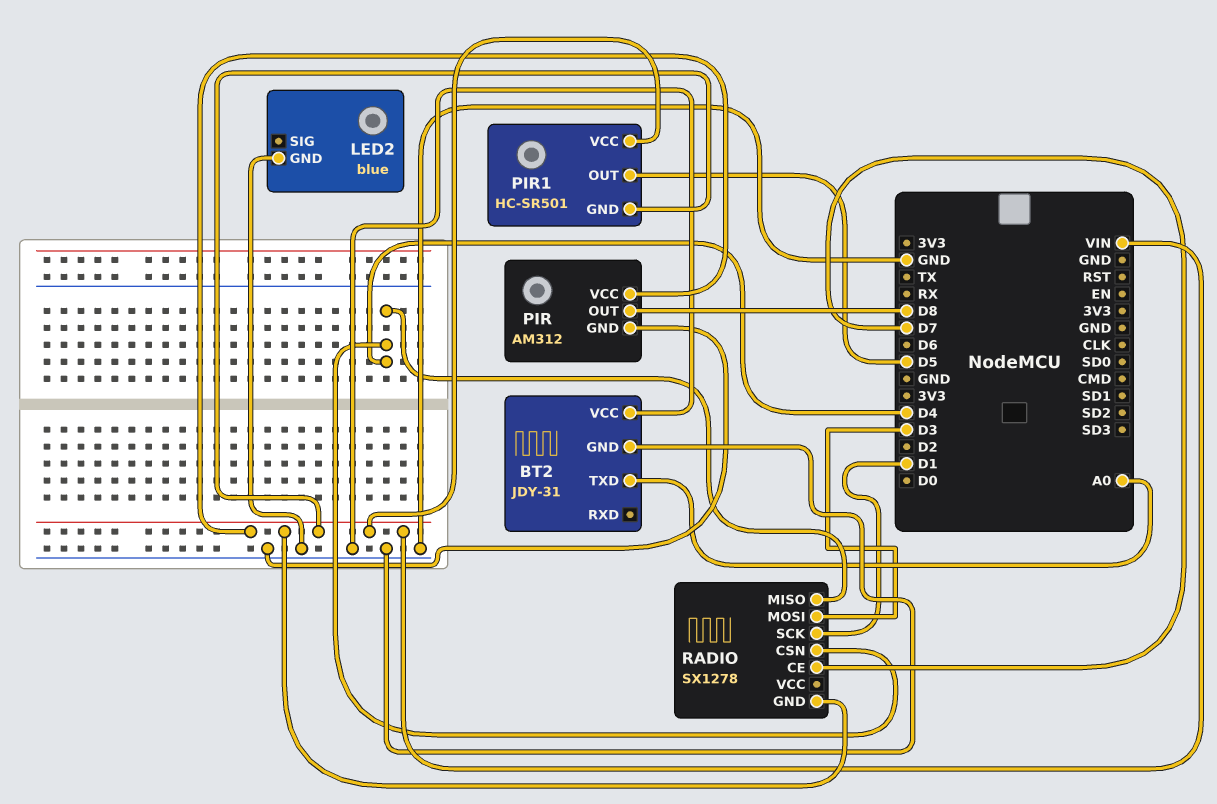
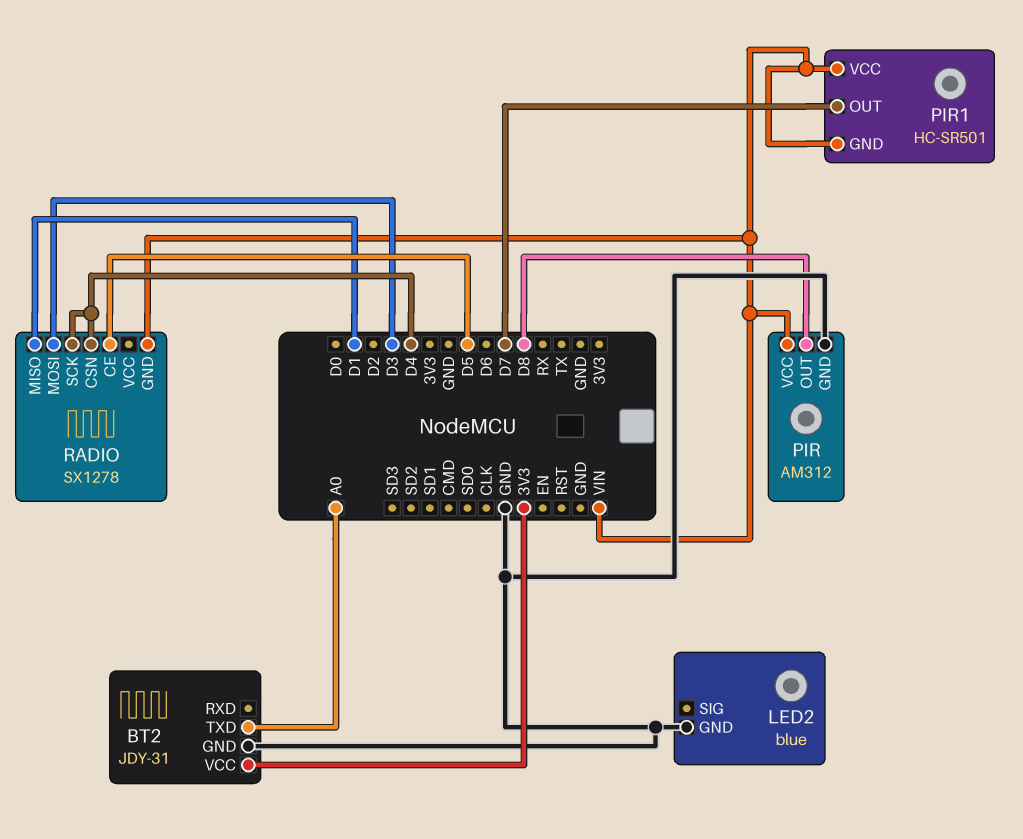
BT2 pin VCC: GND -> 3V3
PIR1 pin OUT: D5 -> D7
RADIO pin CE: D7 -> D5
RADIO pin MISO: D4 -> D1
RADIO pin SCK: D1 -> D4

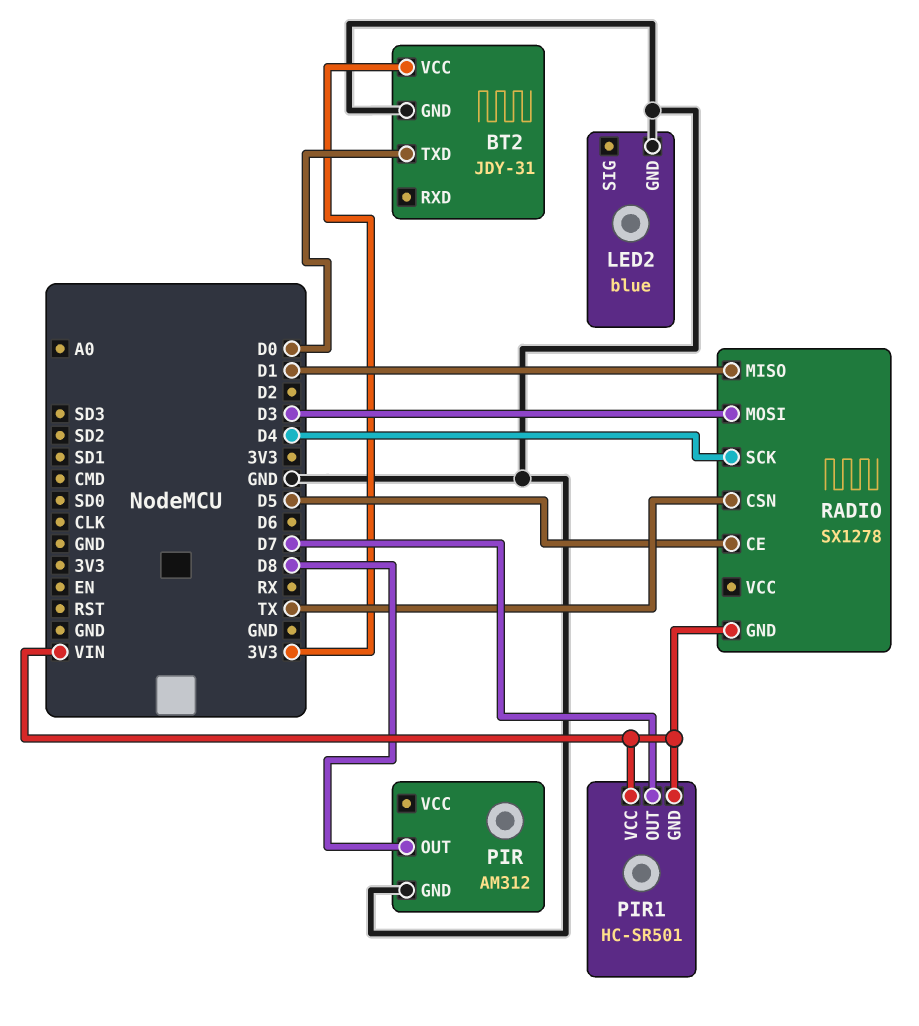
BT2 pin TXD: A0 -> D0
PIR pin VCC: VIN -> none
RADIO pin CSN: D4 -> TX

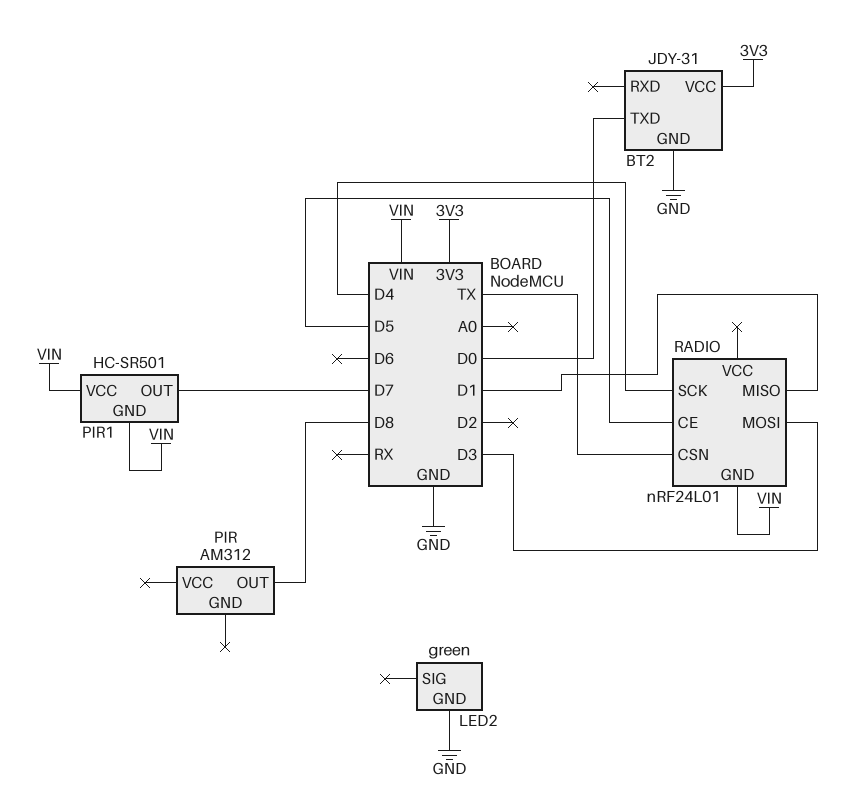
LED2: blue -> green
PIR pin GND: GND -> none
RADIO: SX1278 -> nRF24L01

